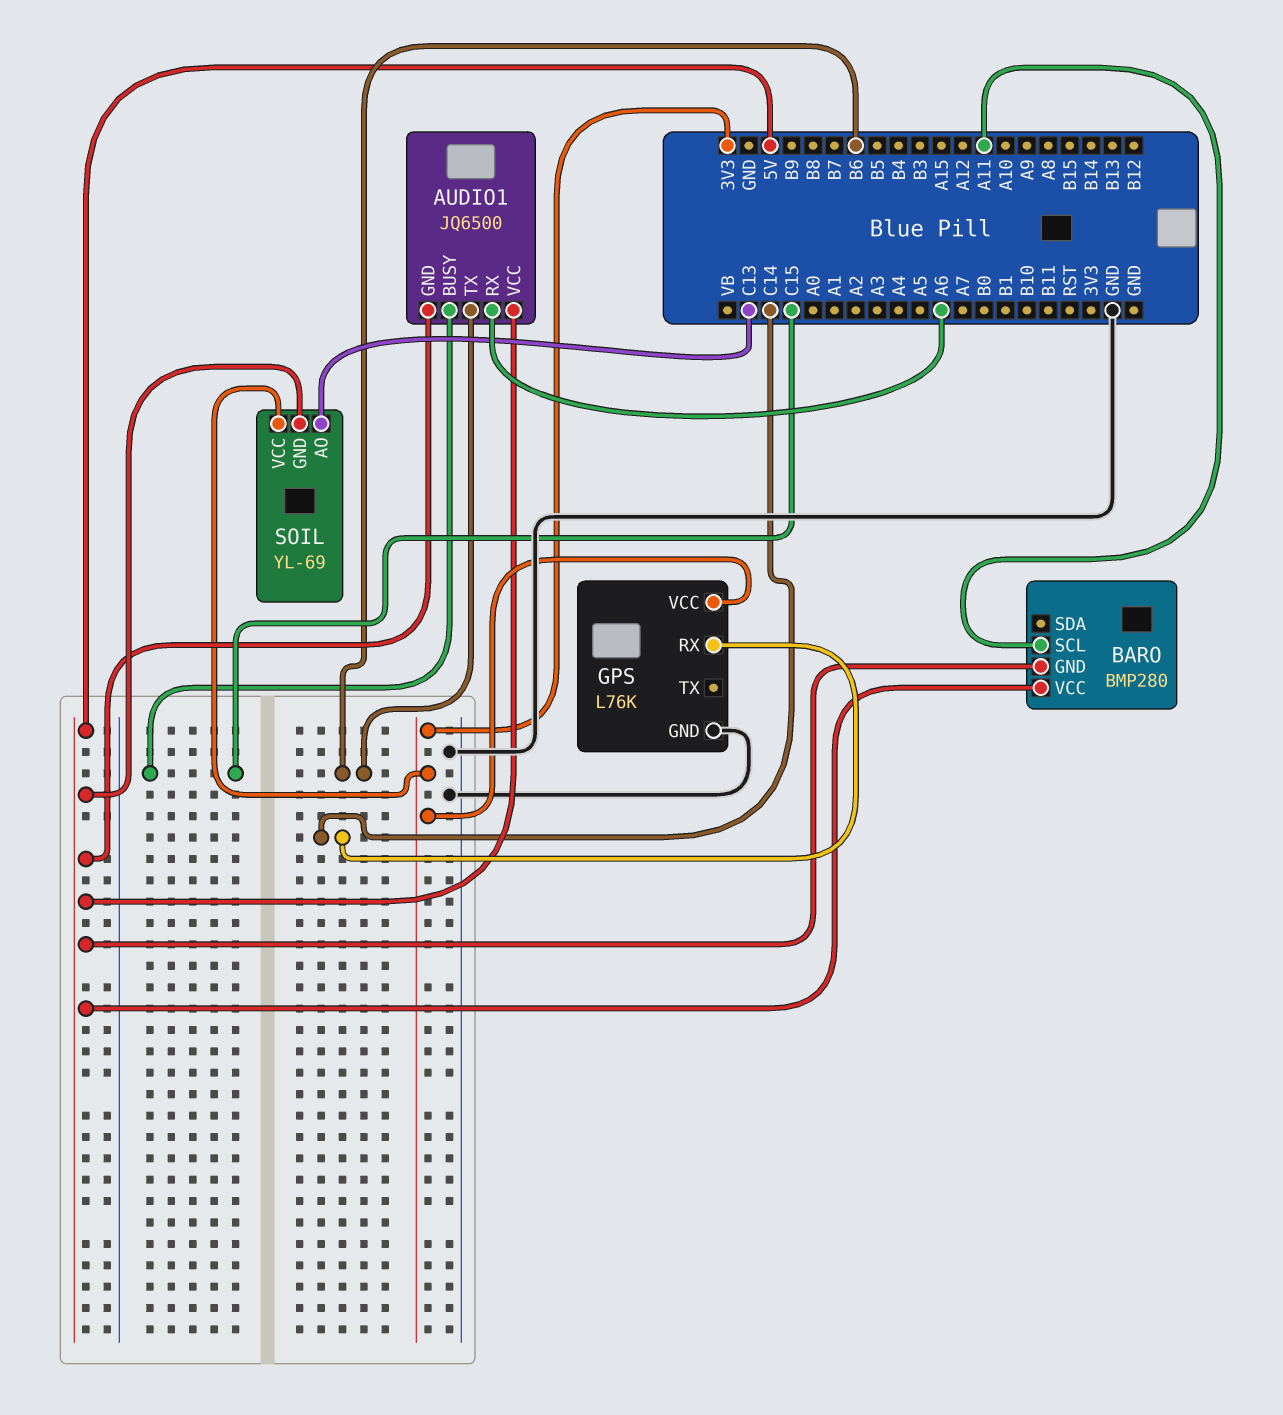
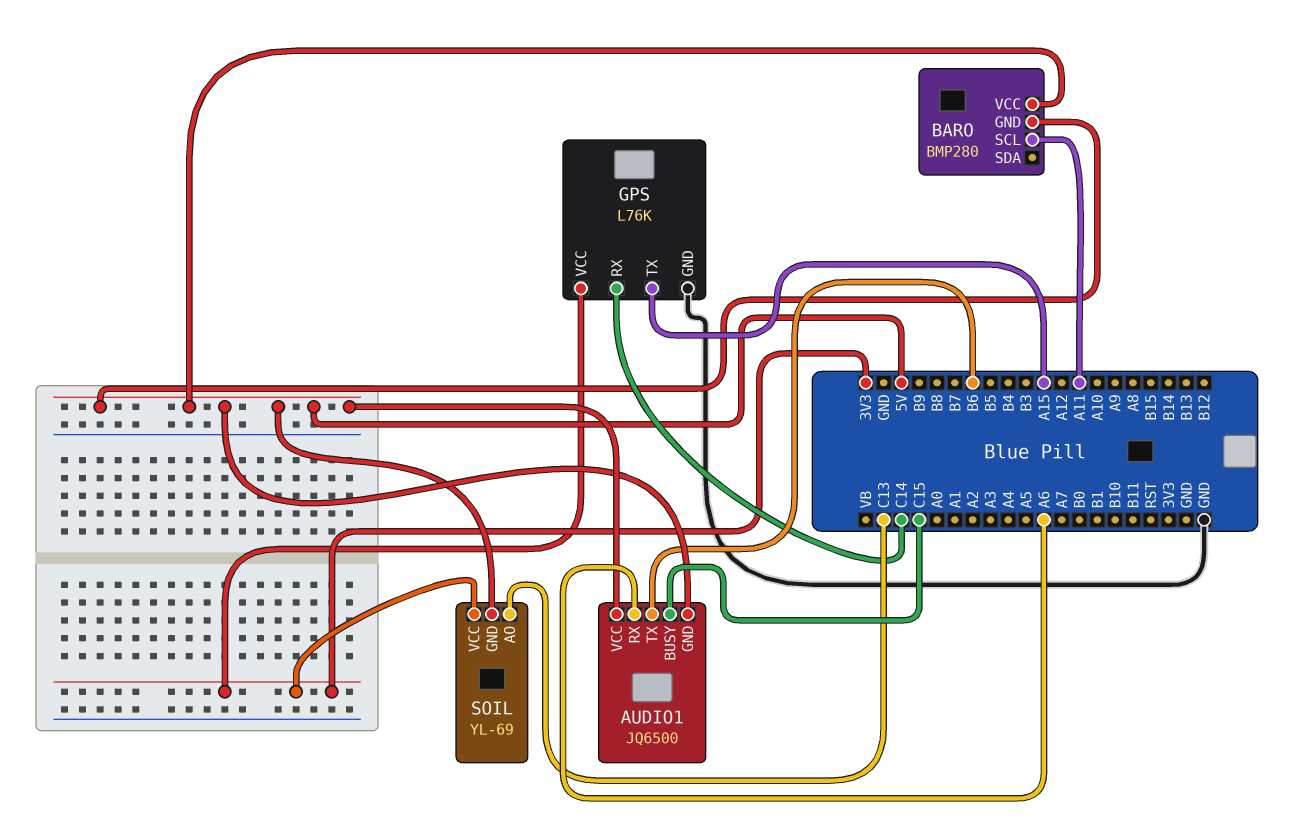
GPS pin TX: none -> A15

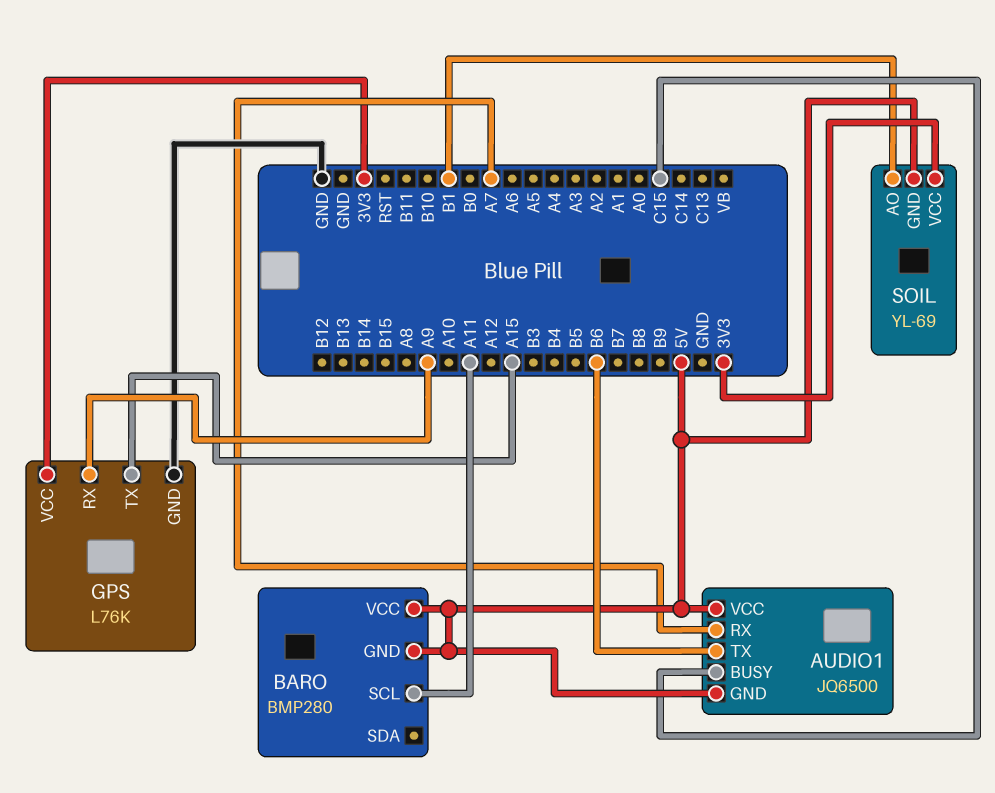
AUDIO1 pin RX: A6 -> A7
GPS pin RX: C14 -> A9
SOIL pin AO: C13 -> B1

